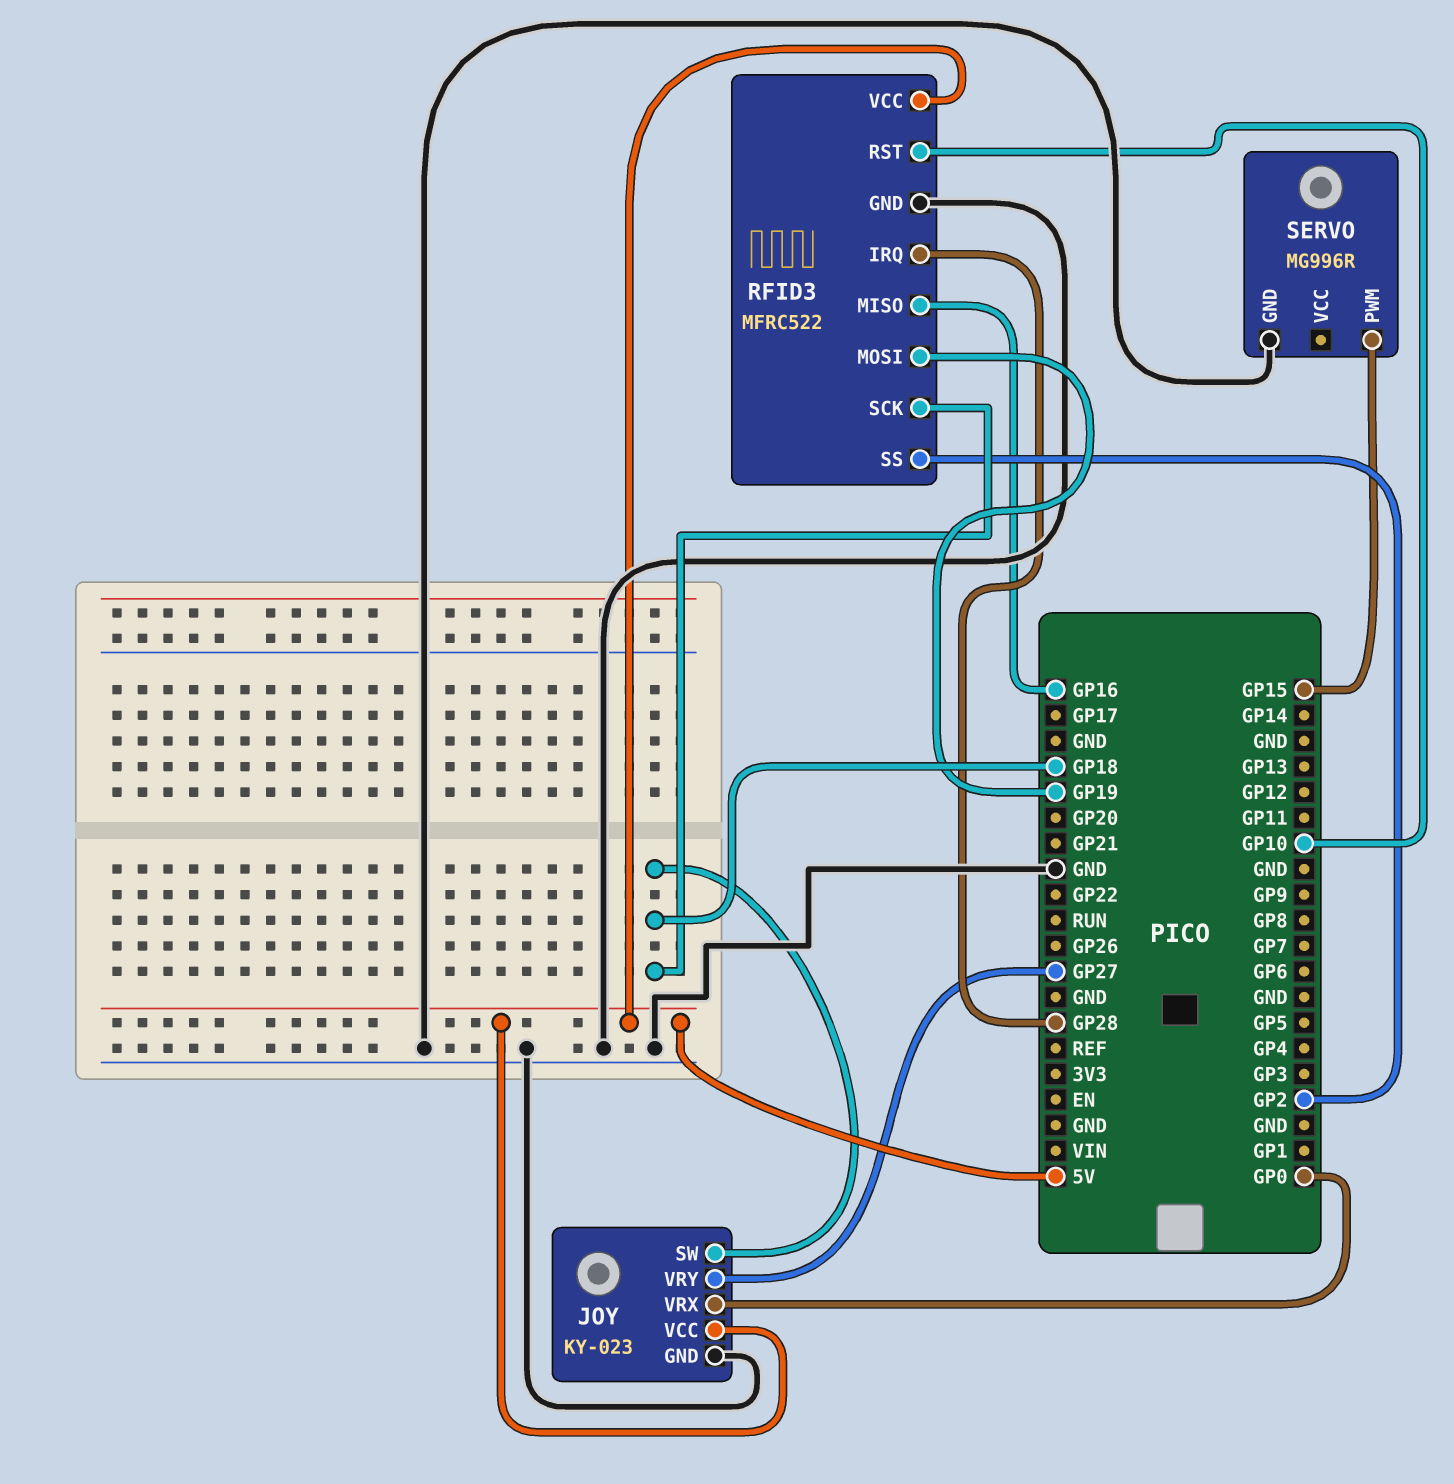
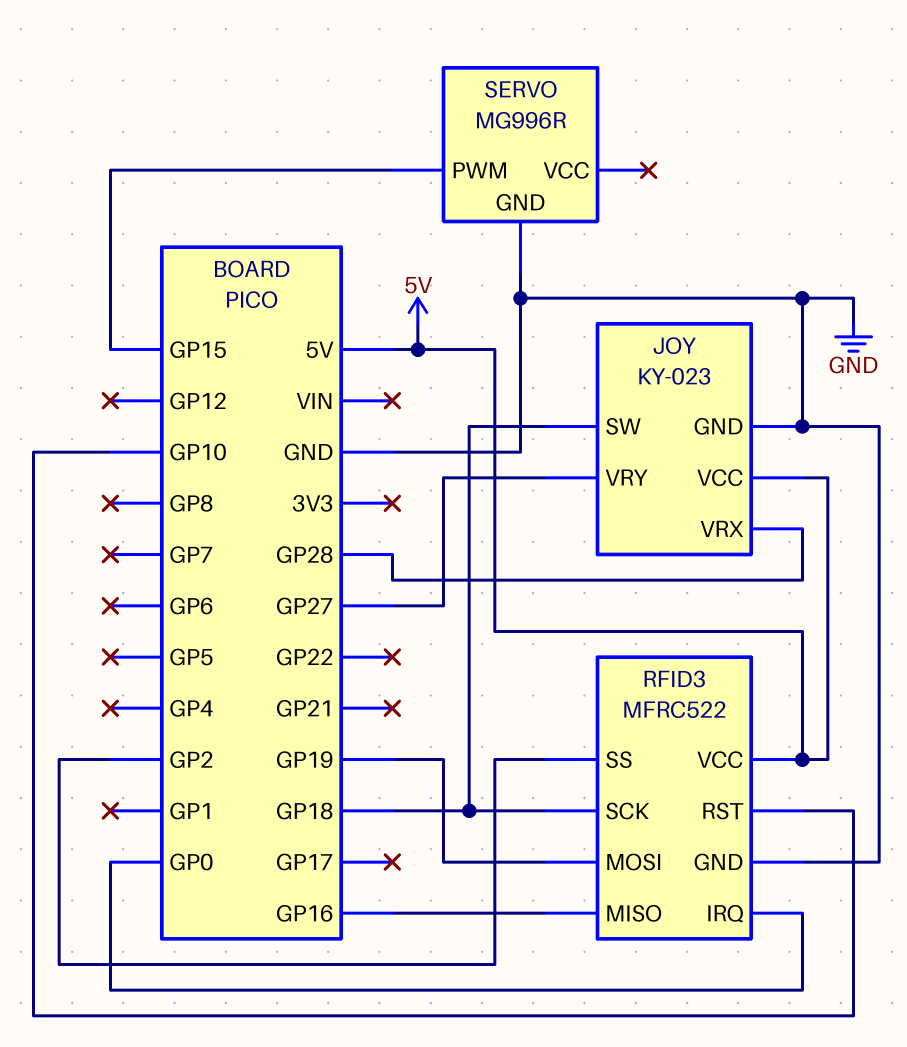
JOY pin VRX: GP0 -> GP28
RFID3 pin IRQ: GP28 -> GP0

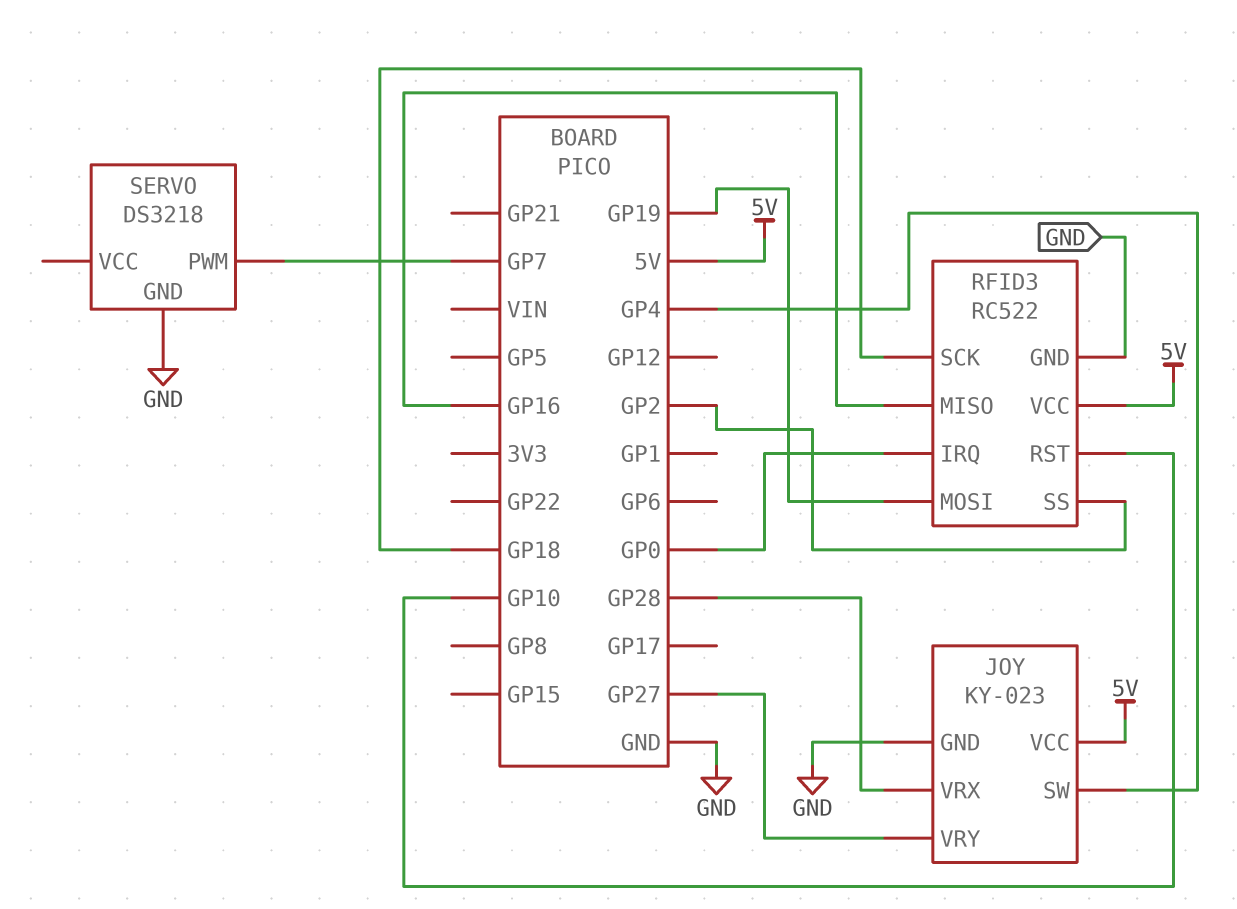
JOY pin SW: GP18 -> GP4
RFID3: MFRC522 -> RC522
SERVO: MG996R -> DS3218
SERVO pin PWM: GP15 -> GP7

